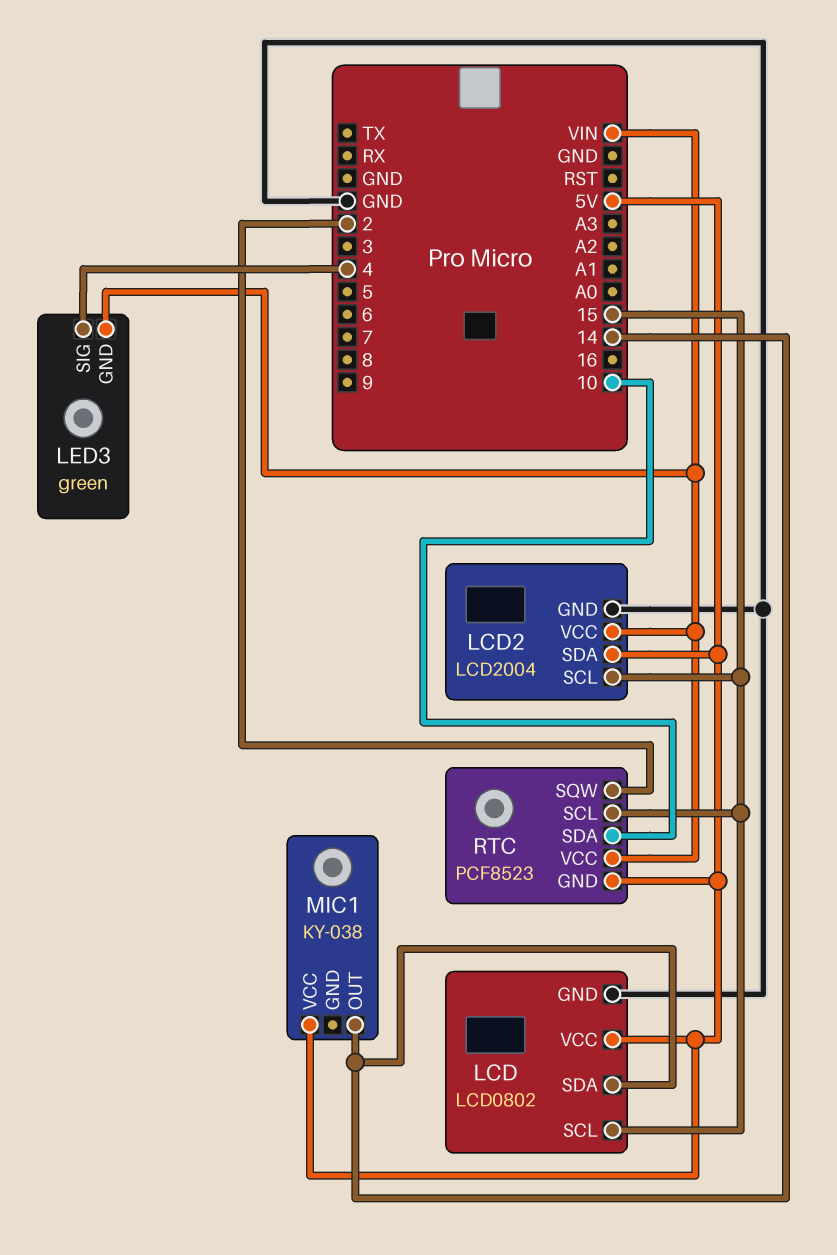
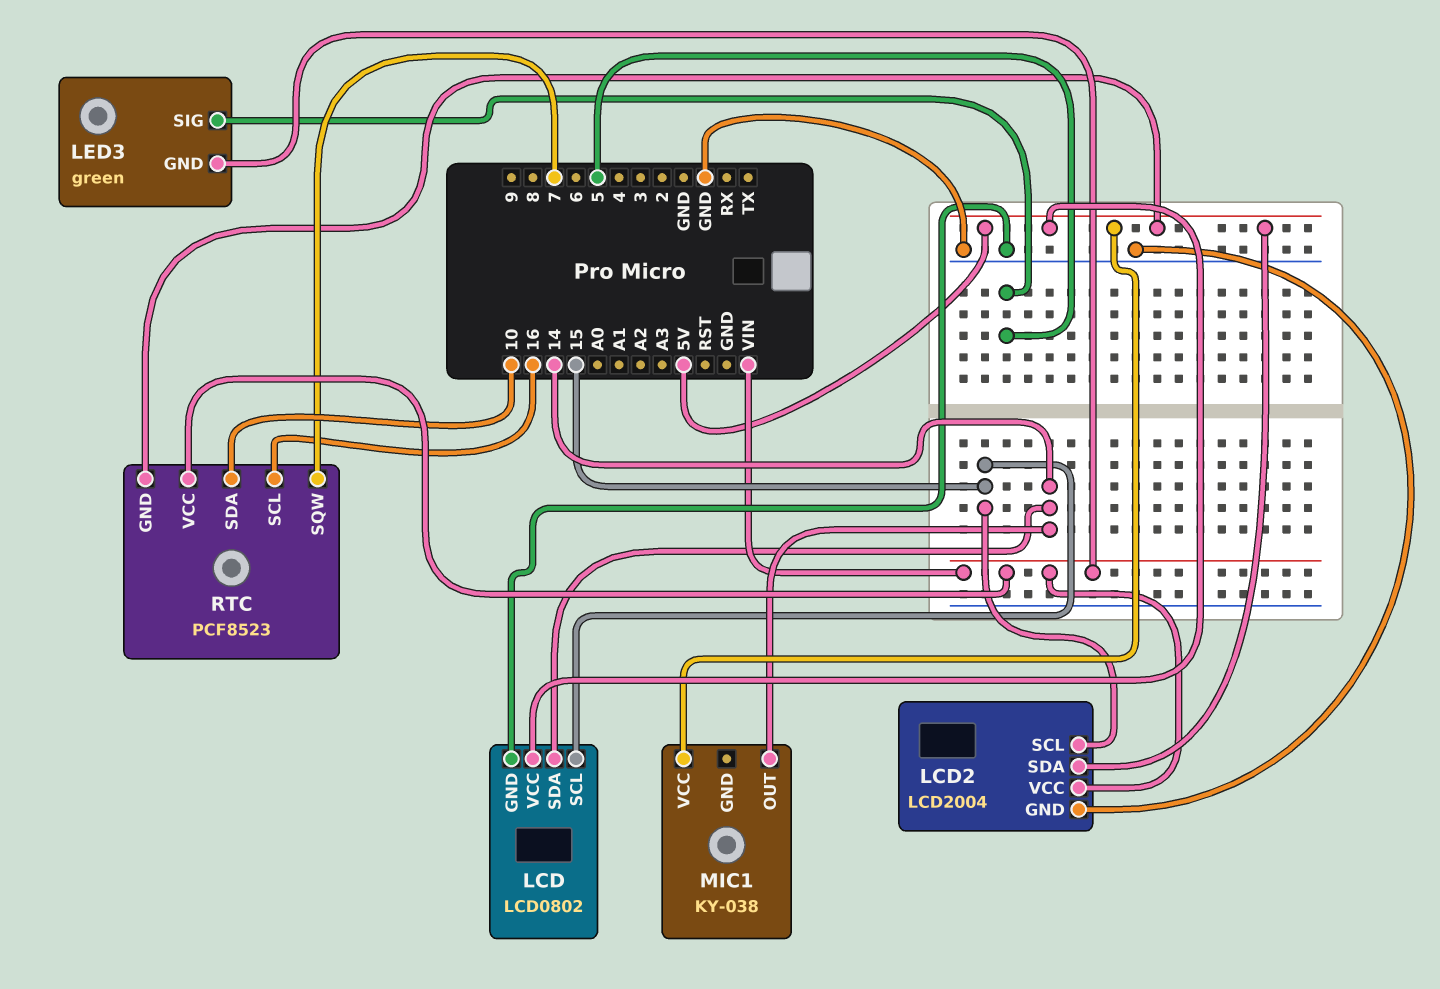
LED3 pin SIG: 4 -> 5
RTC pin SCL: 15 -> 16
RTC pin SQW: 2 -> 7

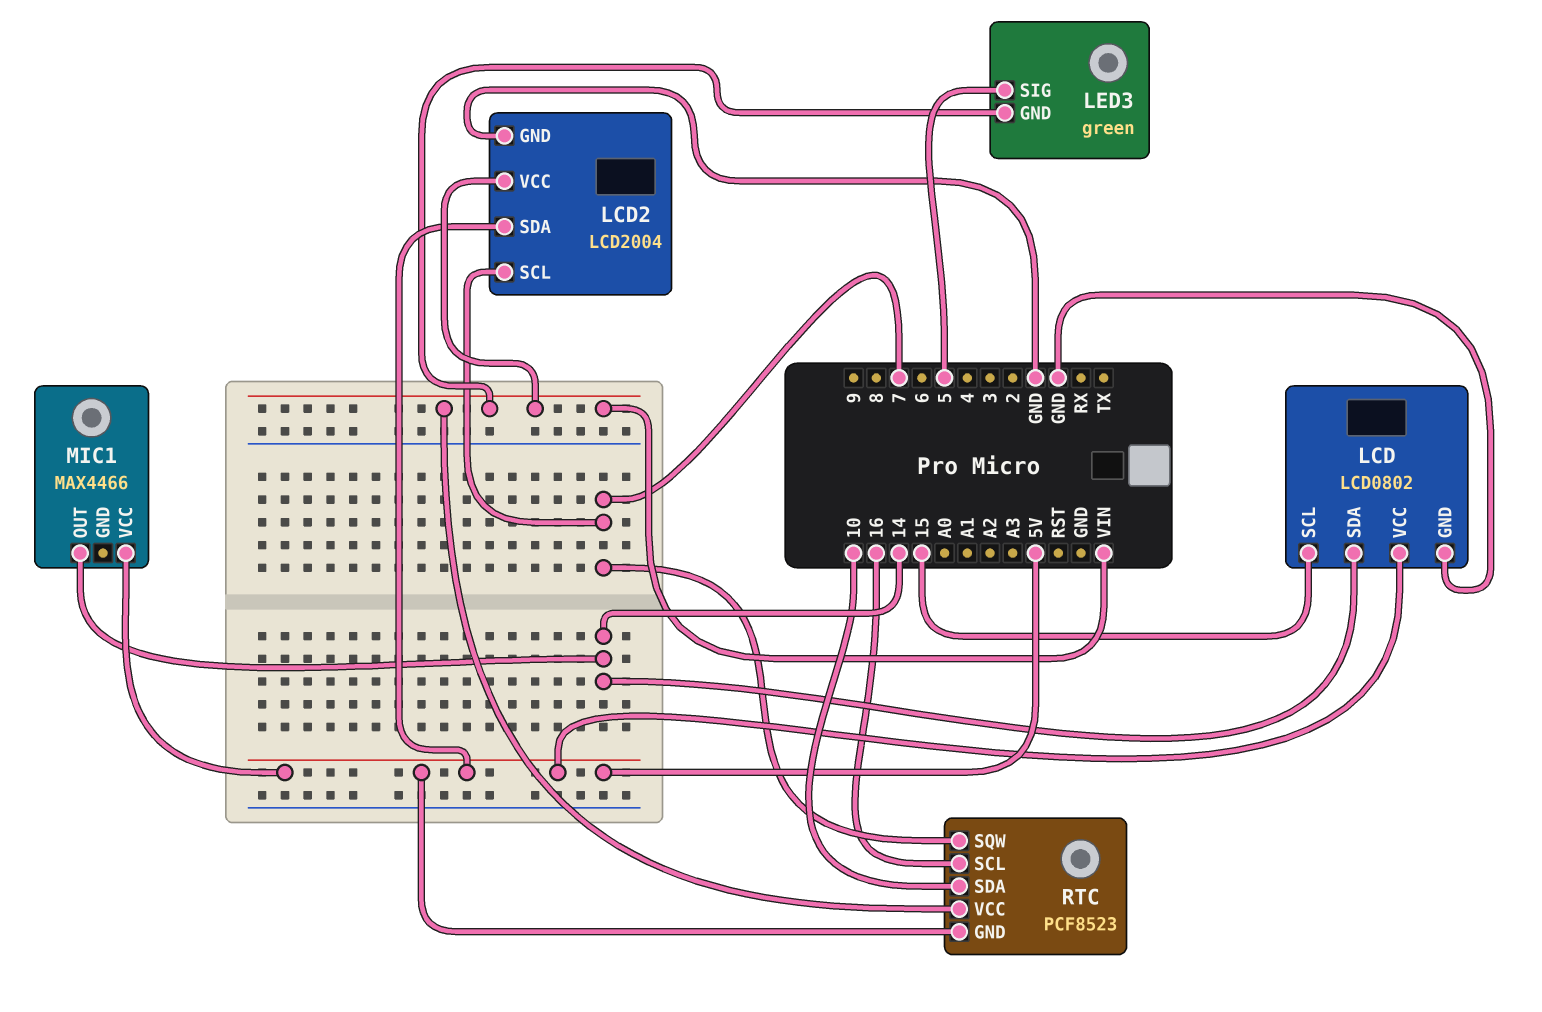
LCD2 pin SCL: 15 -> 7
MIC1: KY-038 -> MAX4466

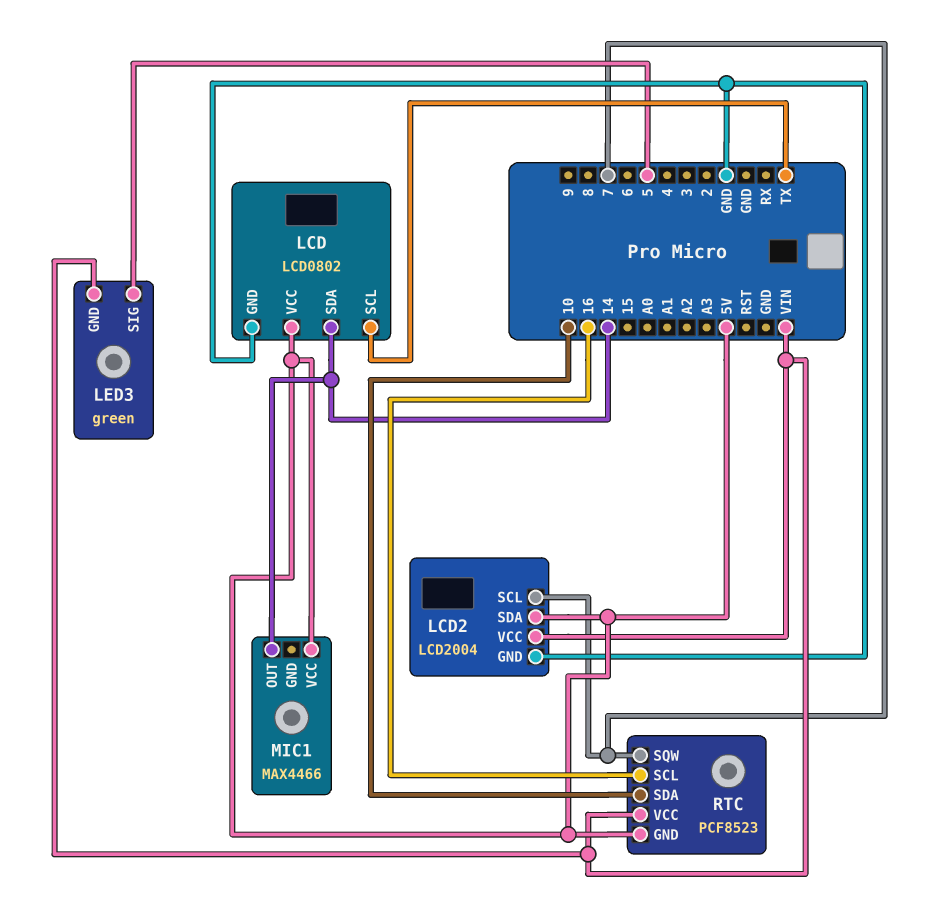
LCD pin SCL: 15 -> TX

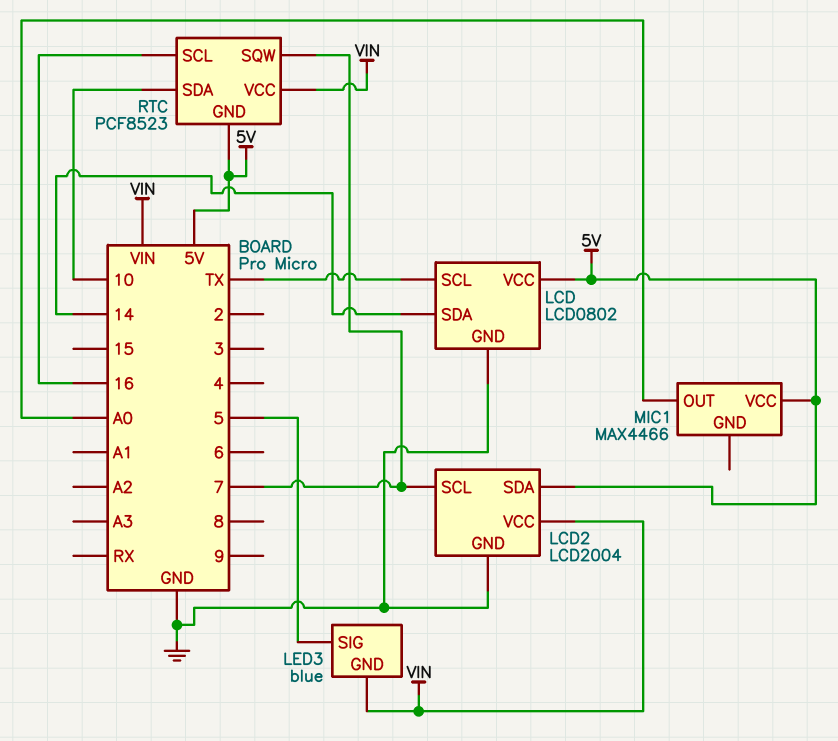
LED3: green -> blue
MIC1 pin OUT: 14 -> A0

